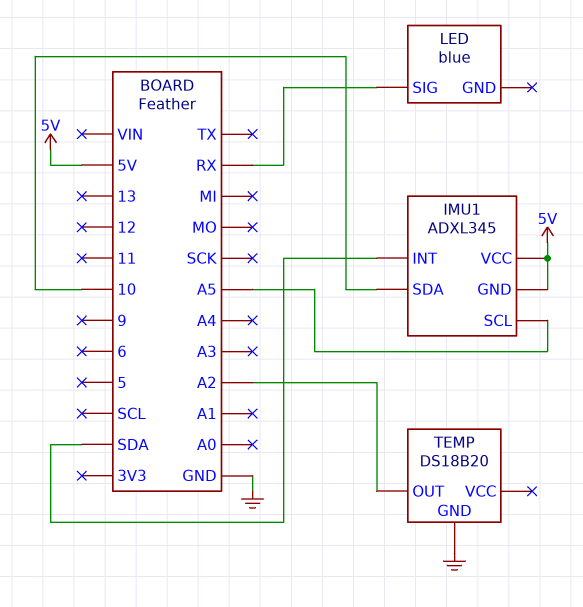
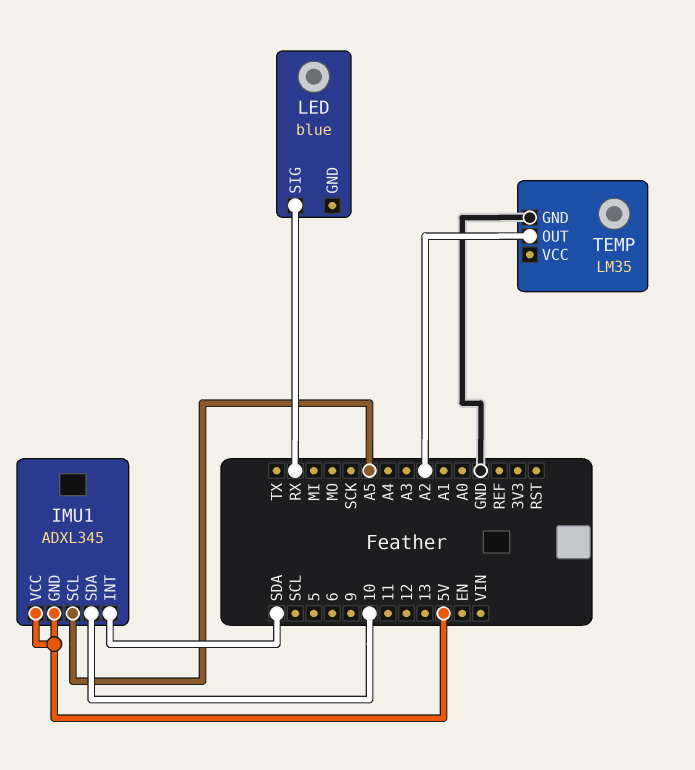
TEMP: DS18B20 -> LM35

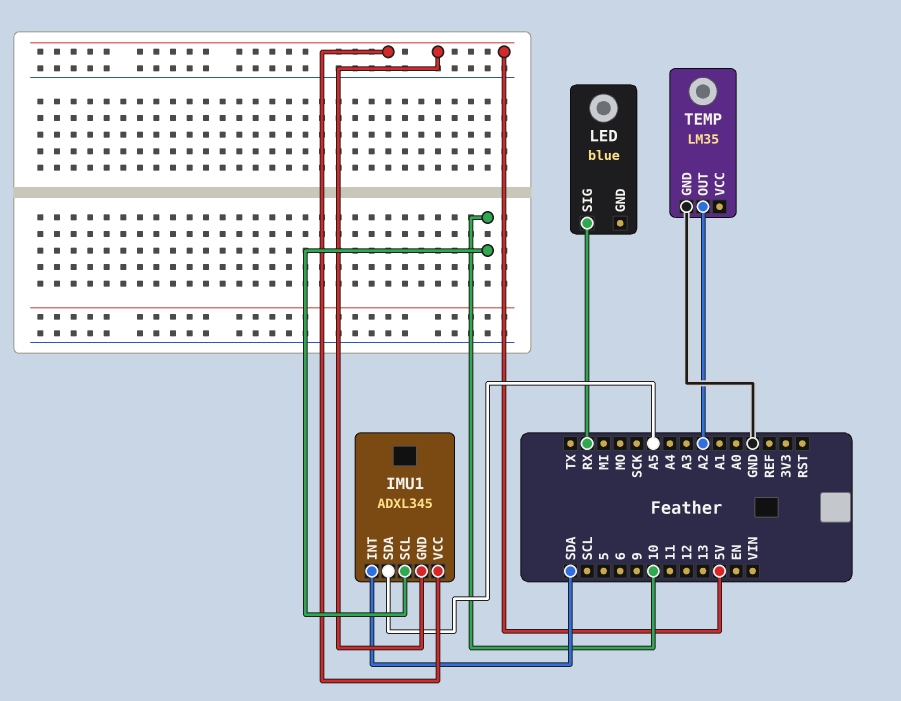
IMU1 pin SCL: A5 -> 10
IMU1 pin SDA: 10 -> A5

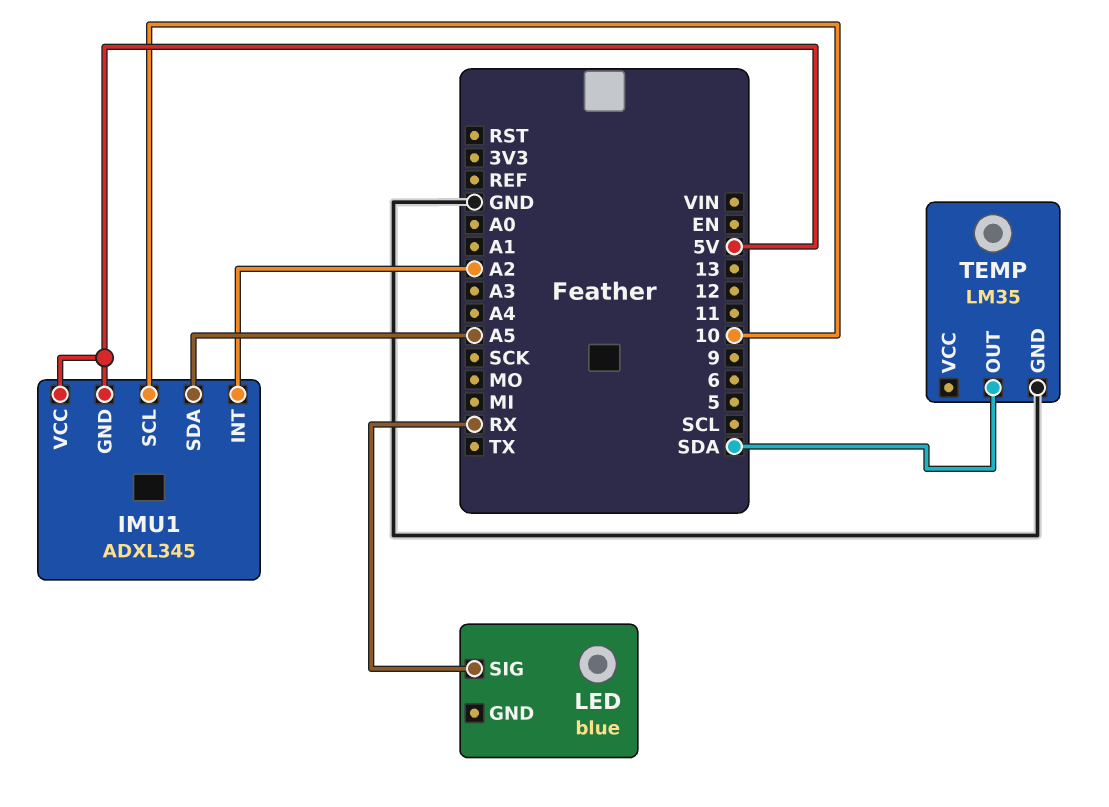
IMU1 pin INT: SDA -> A2
TEMP pin OUT: A2 -> SDA

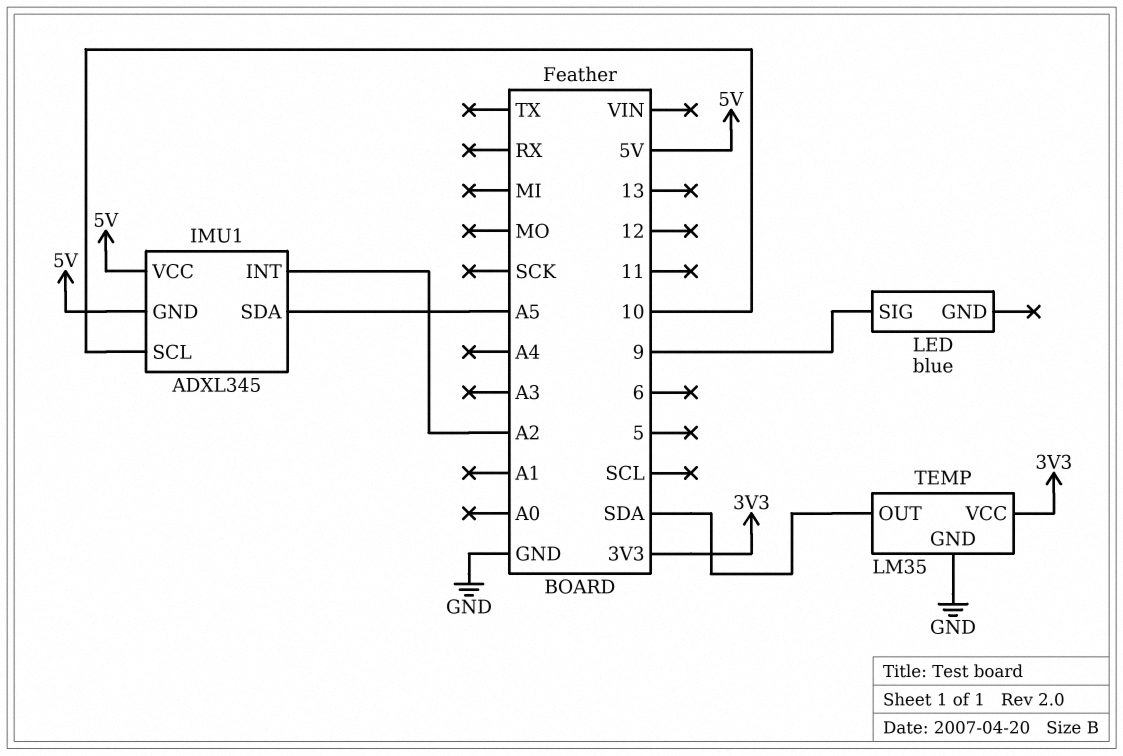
LED pin SIG: RX -> 9
TEMP pin VCC: none -> 3V3

